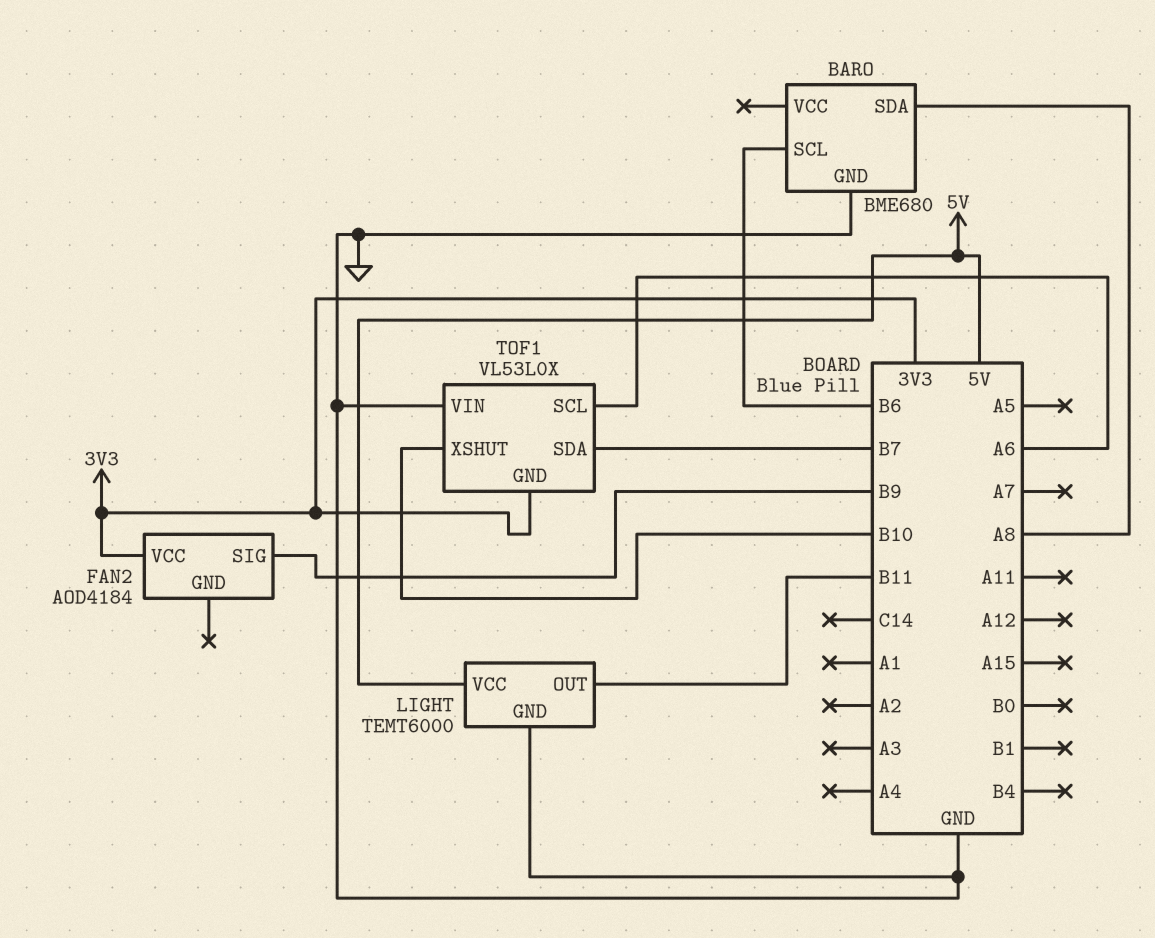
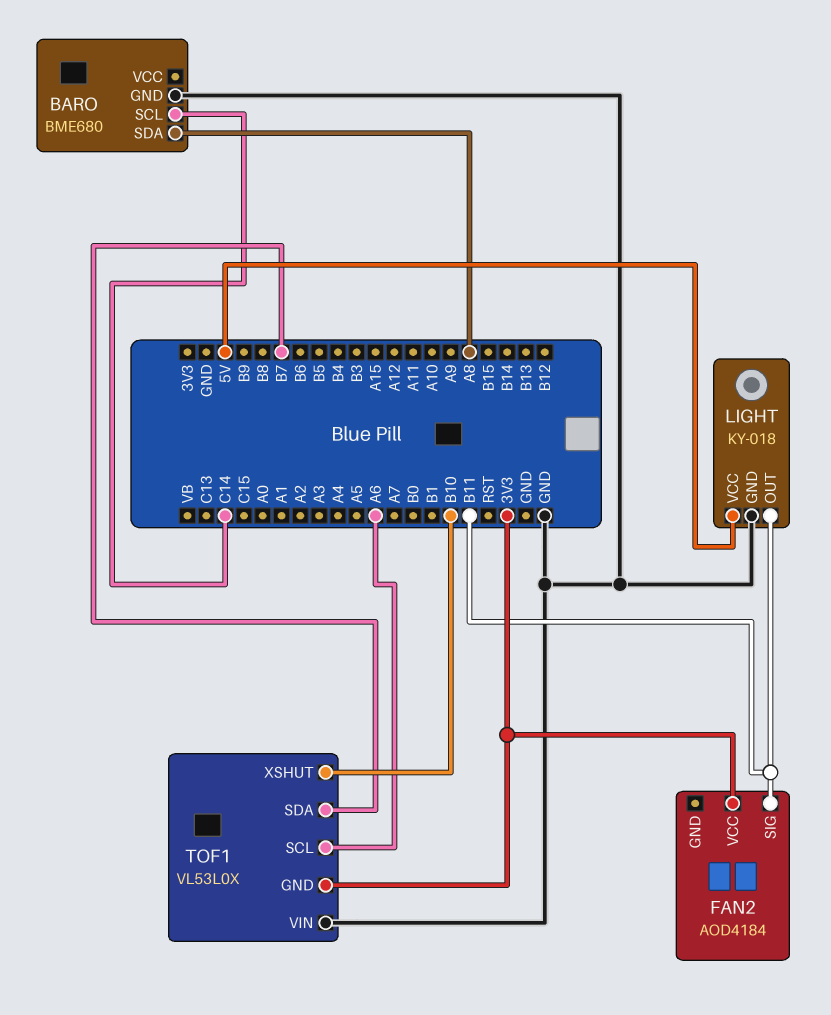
BARO pin SCL: B6 -> C14
FAN2 pin SIG: B9 -> B11
LIGHT: TEMT6000 -> KY-018

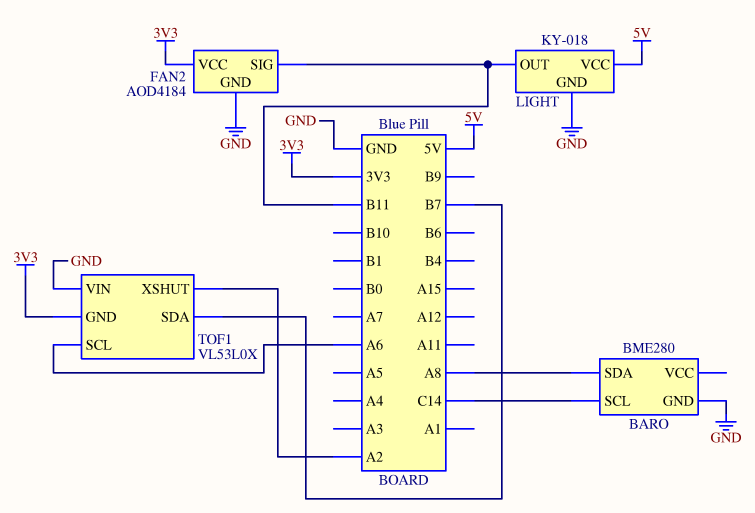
BARO: BME680 -> BME280
FAN2 pin GND: none -> GND
TOF1 pin XSHUT: B10 -> A2

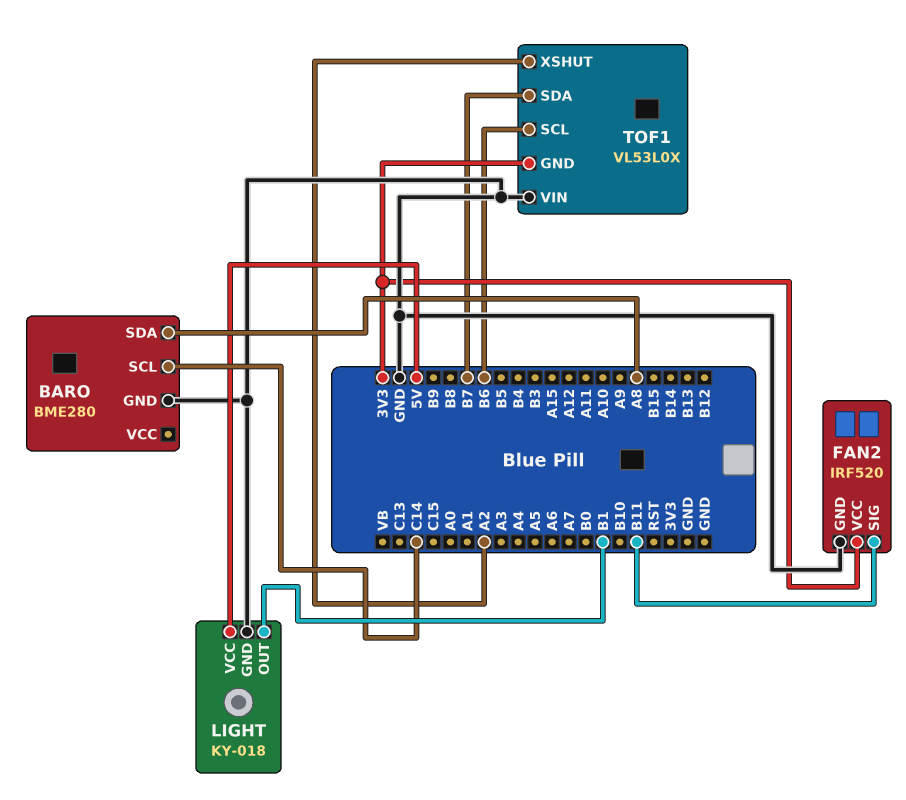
FAN2: AOD4184 -> IRF520
LIGHT pin OUT: B11 -> B1
TOF1 pin SCL: A6 -> B6

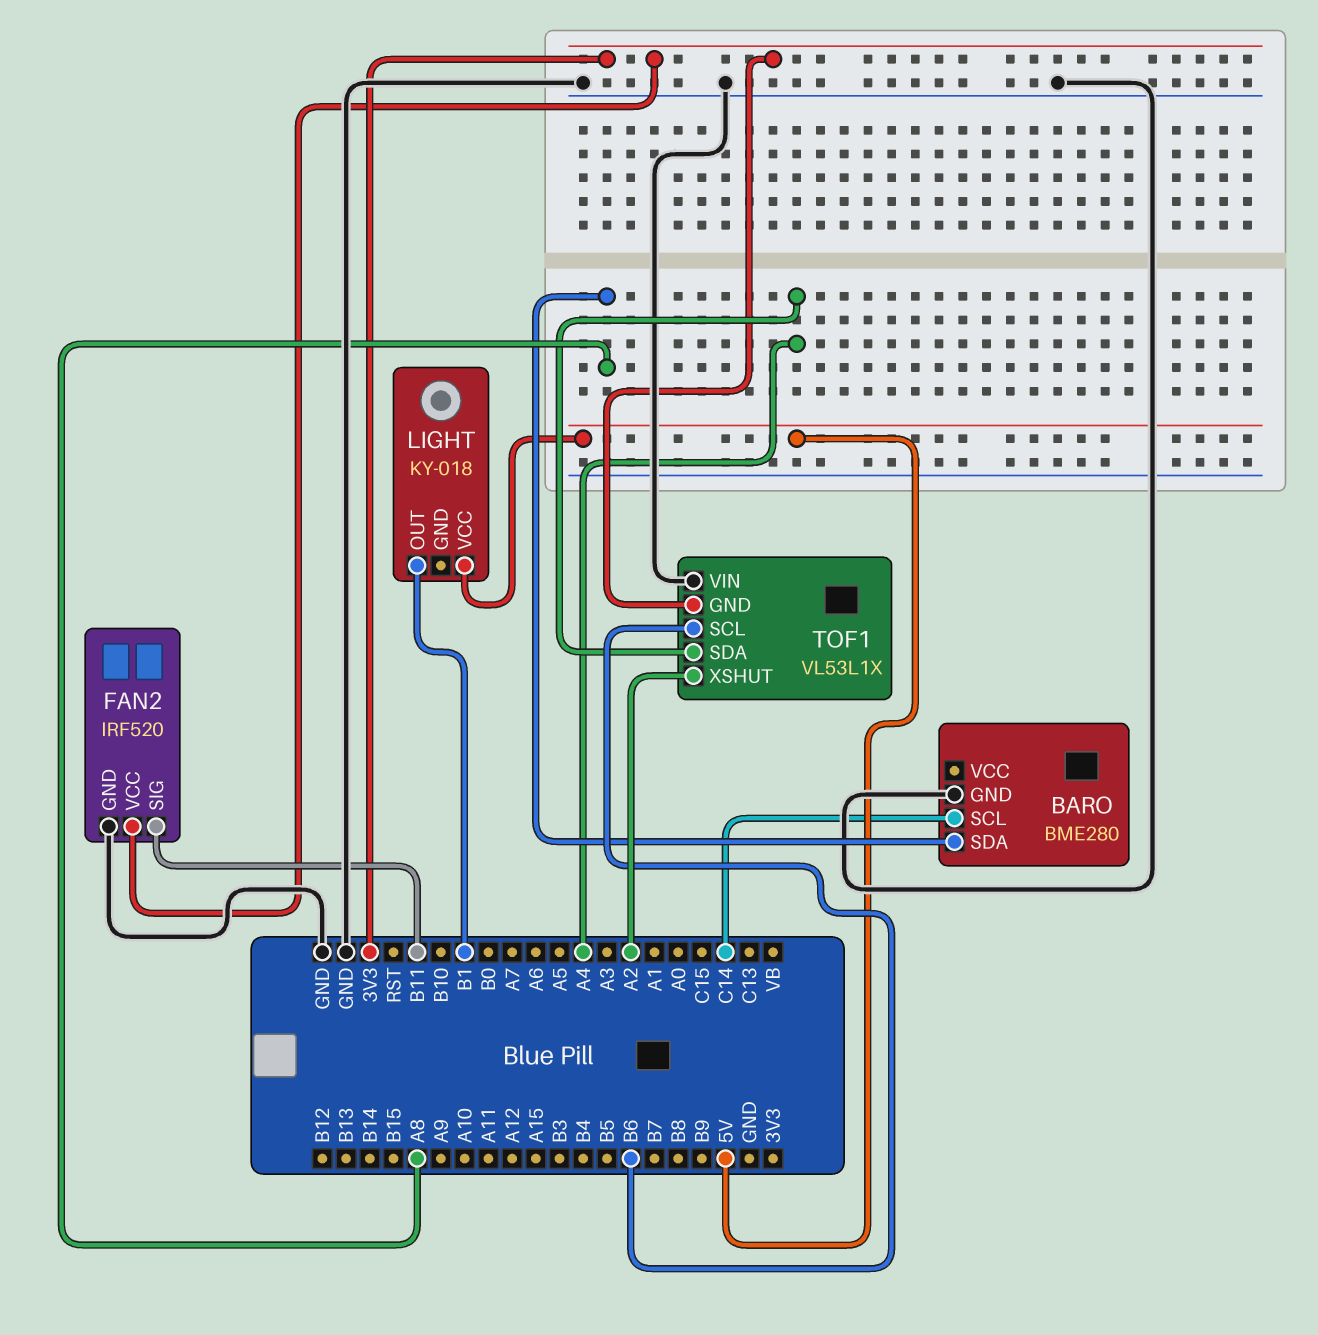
LIGHT pin GND: GND -> none
TOF1: VL53L0X -> VL53L1X
TOF1 pin SDA: B7 -> A4

